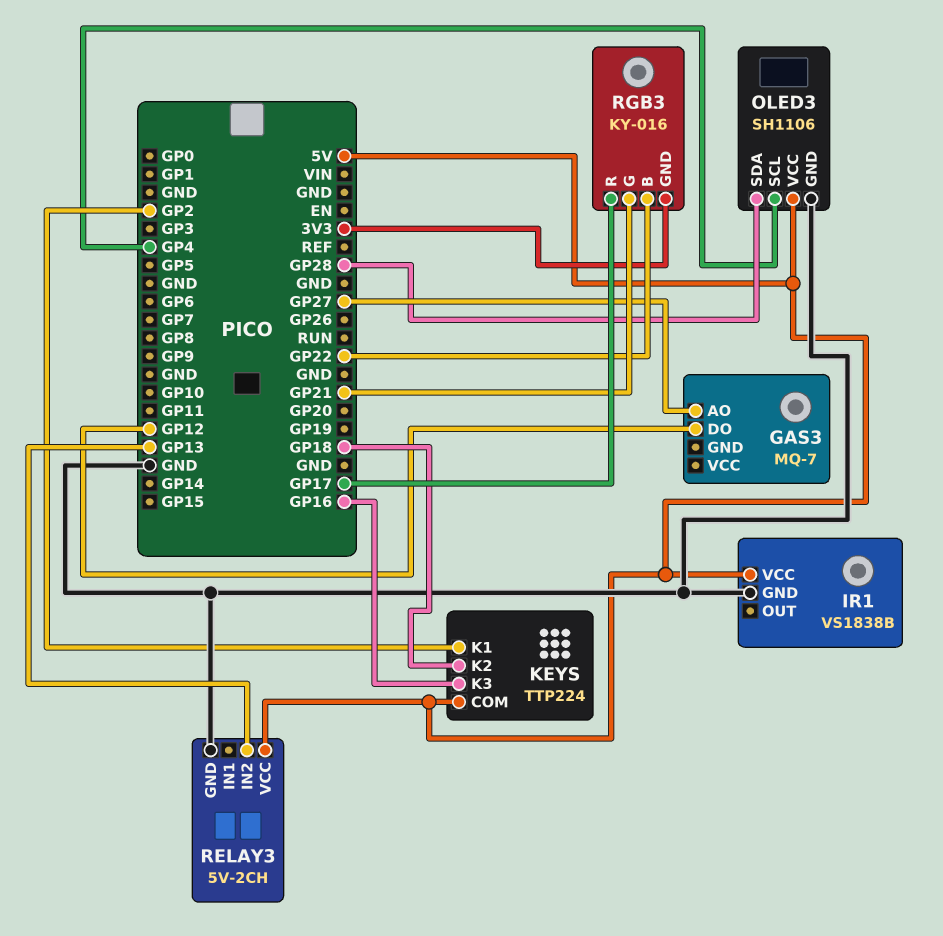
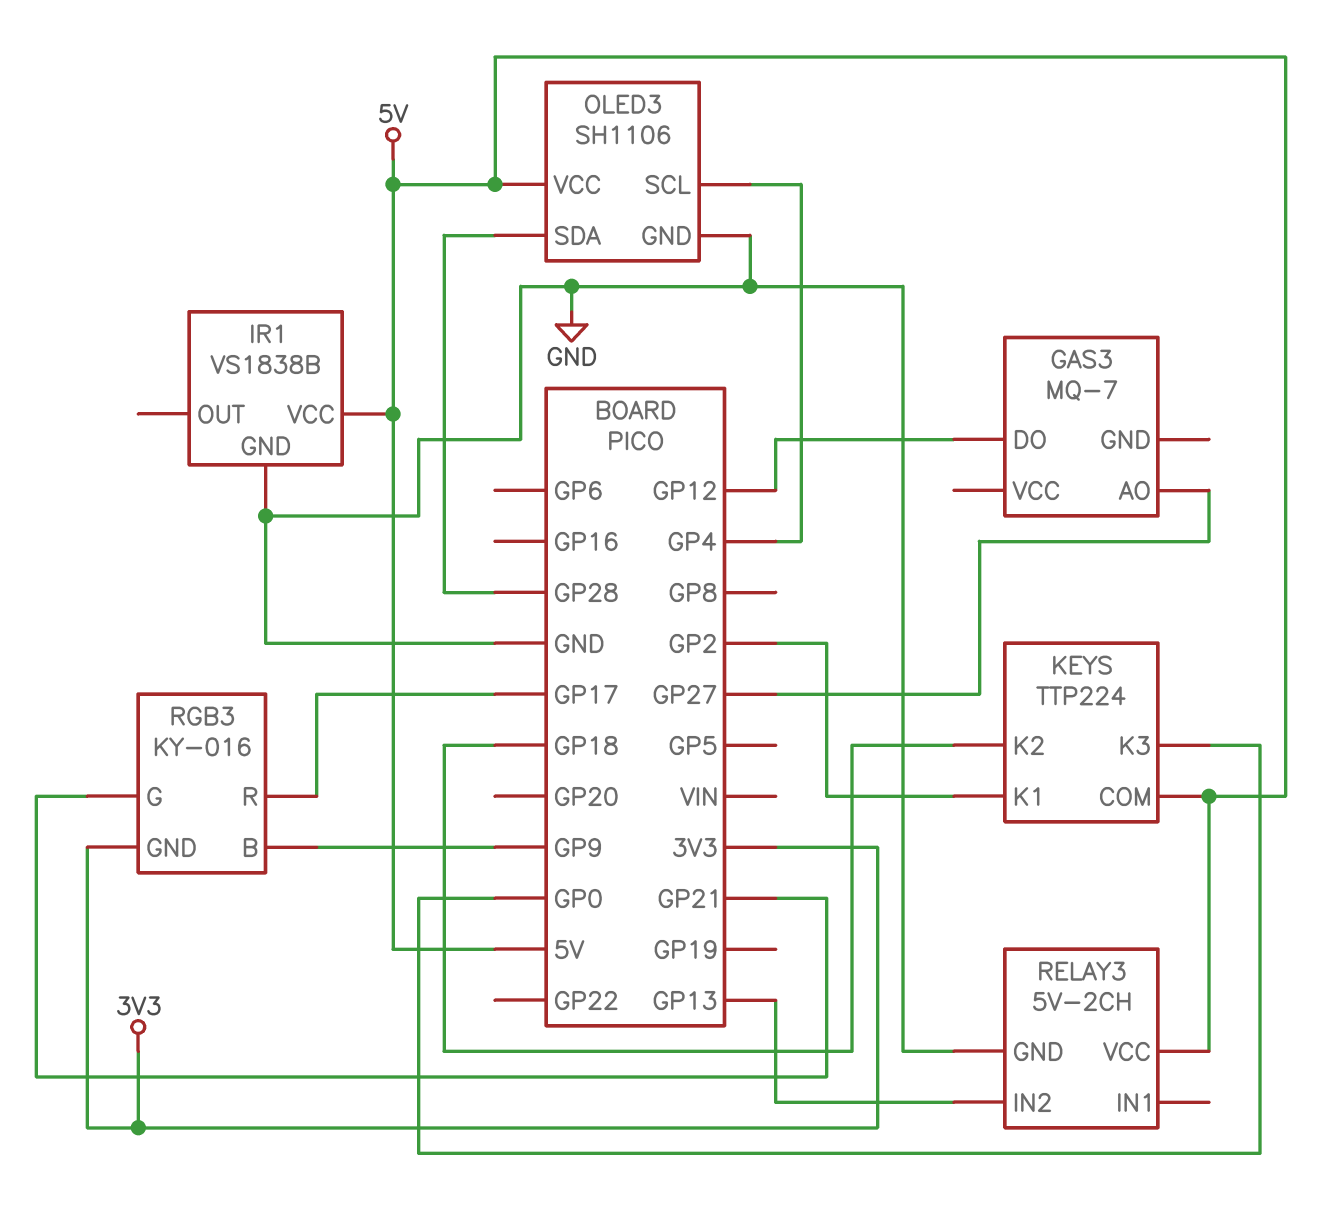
KEYS pin K3: GP16 -> GP0
RGB3 pin B: GP22 -> GP9

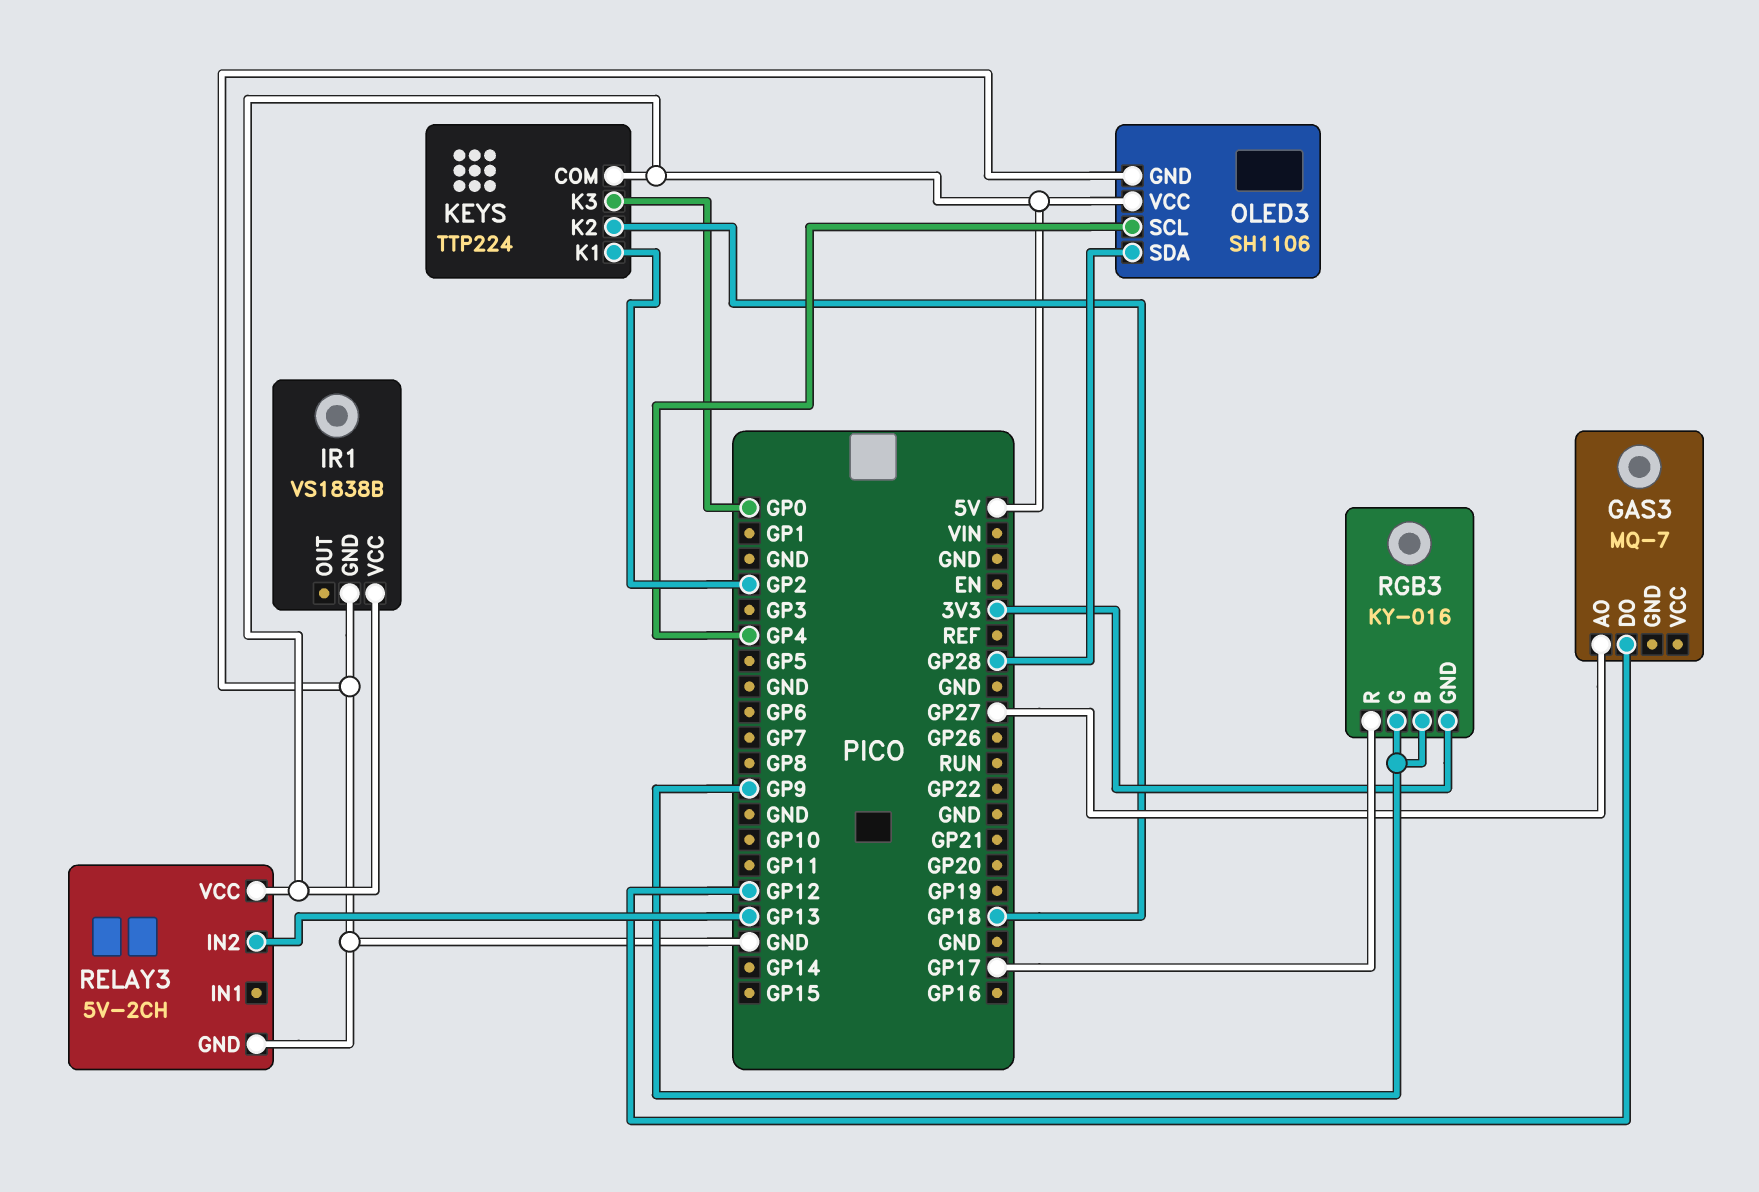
RGB3 pin G: GP21 -> GP9

